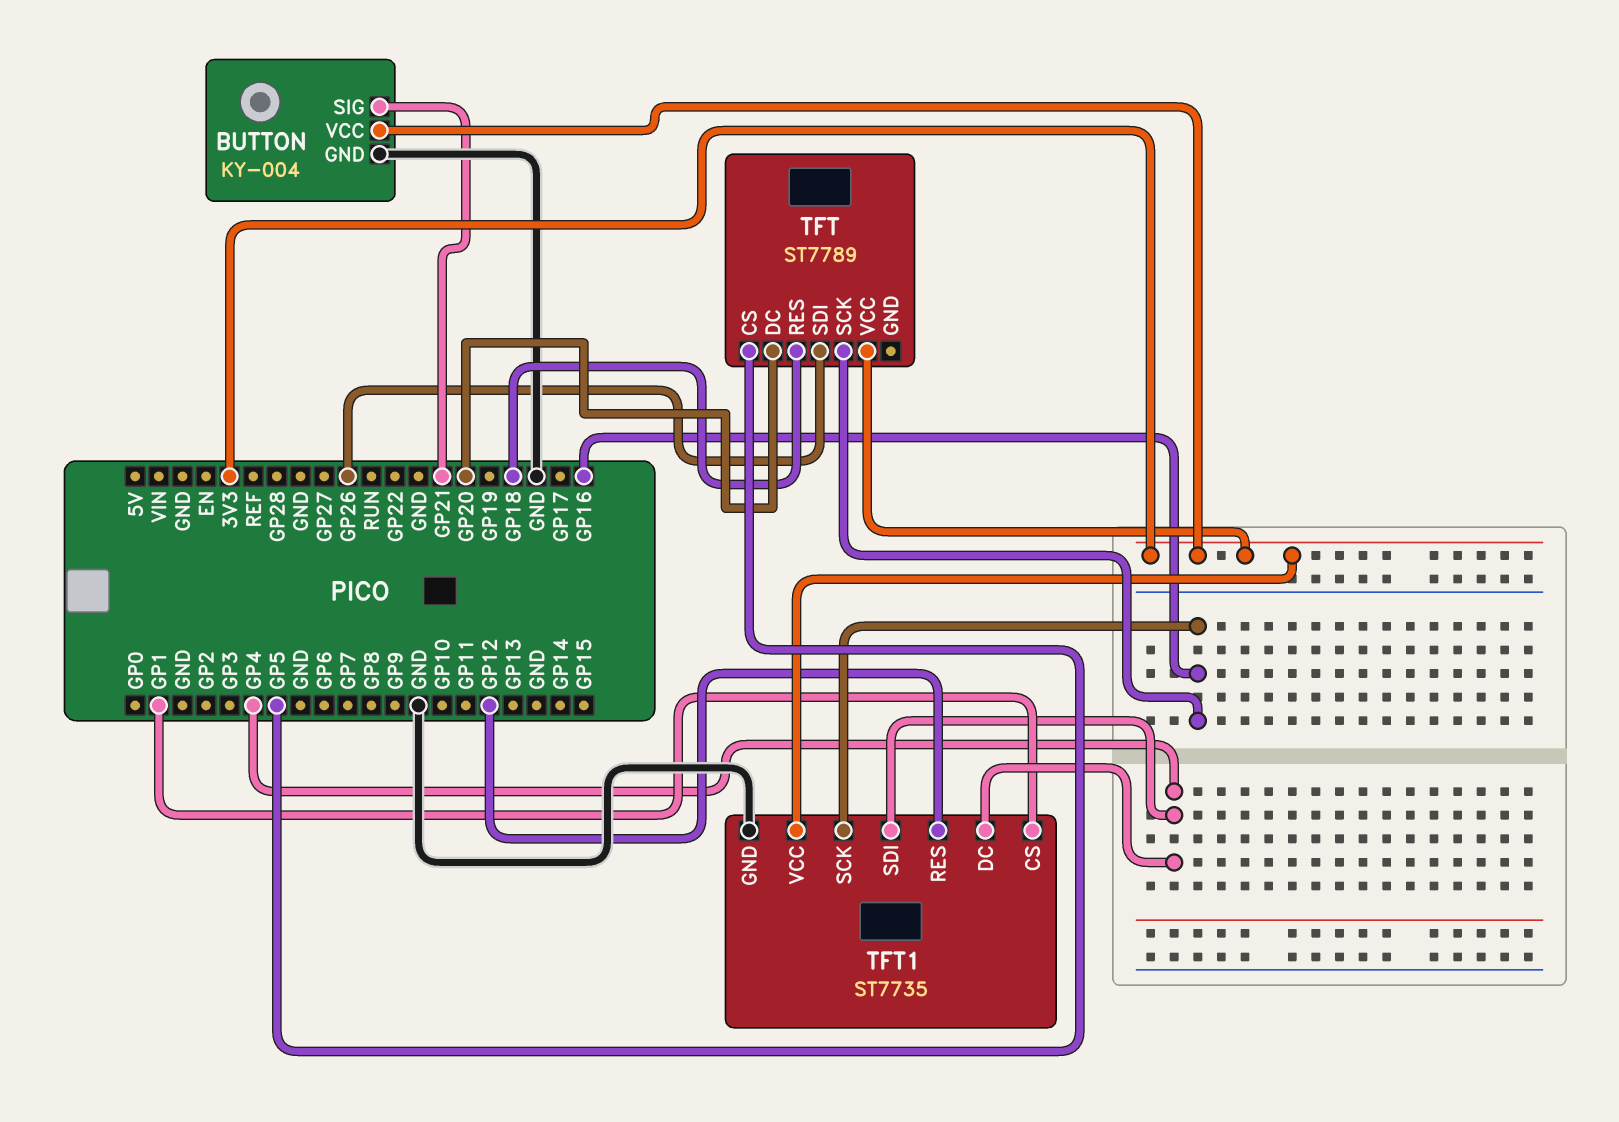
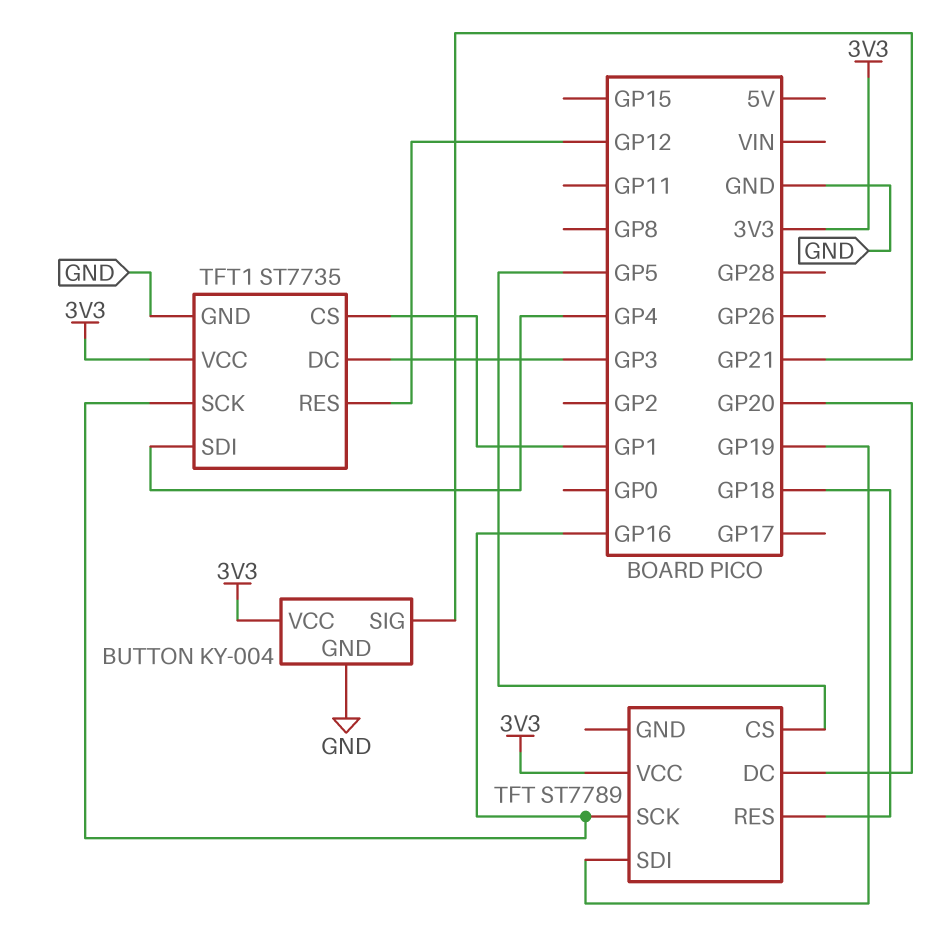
TFT pin SDI: GP26 -> GP19
TFT1 pin DC: GP4 -> GP3

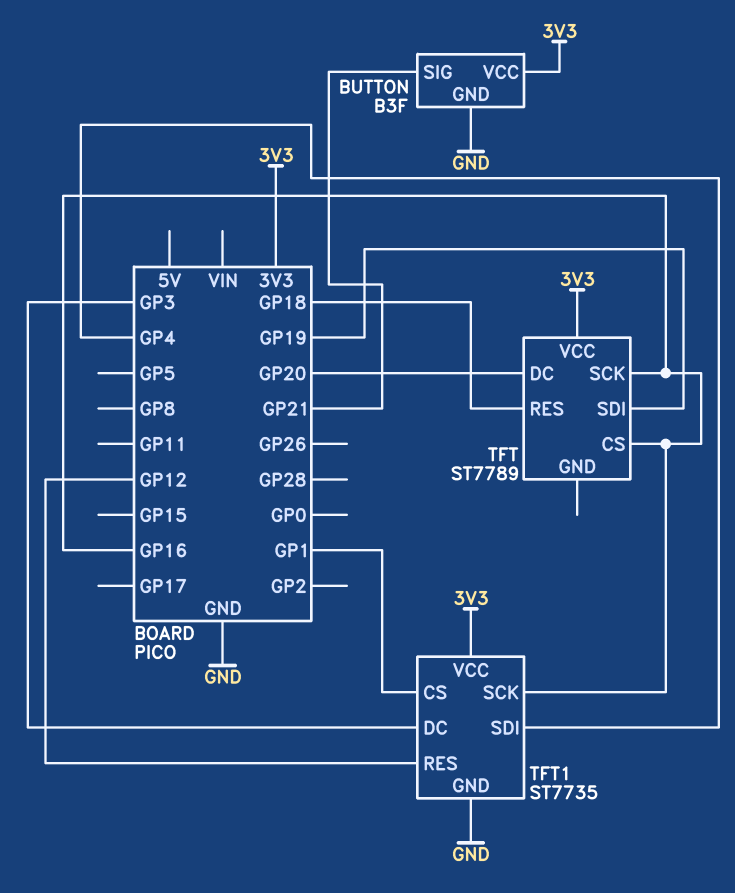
BUTTON: KY-004 -> B3F
TFT pin CS: GP5 -> GP16

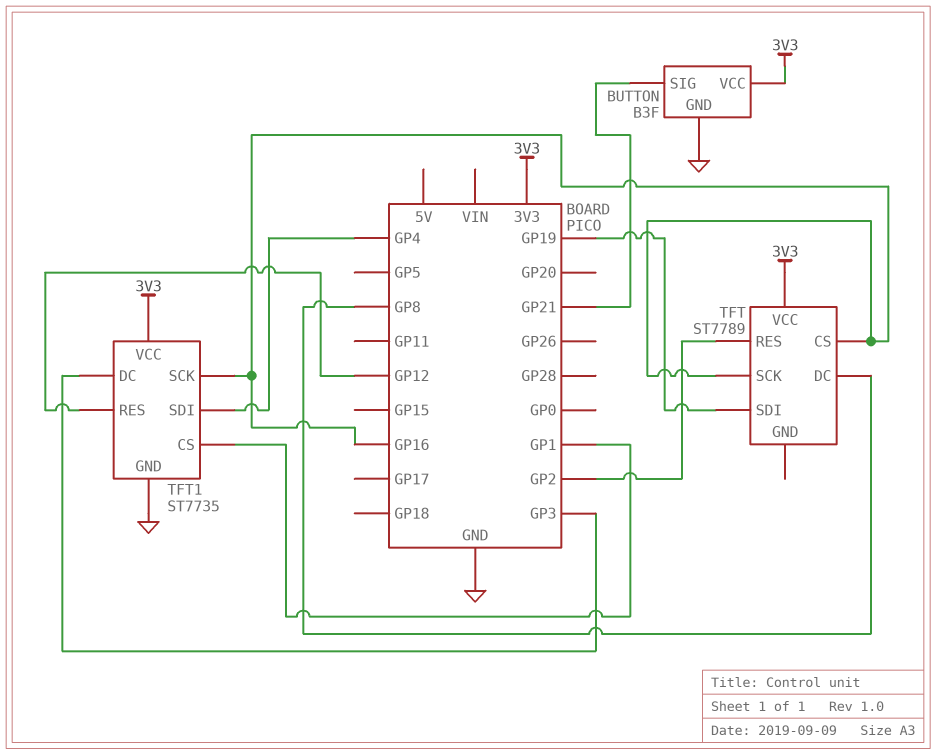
TFT pin DC: GP20 -> GP8
TFT pin RES: GP18 -> GP2

